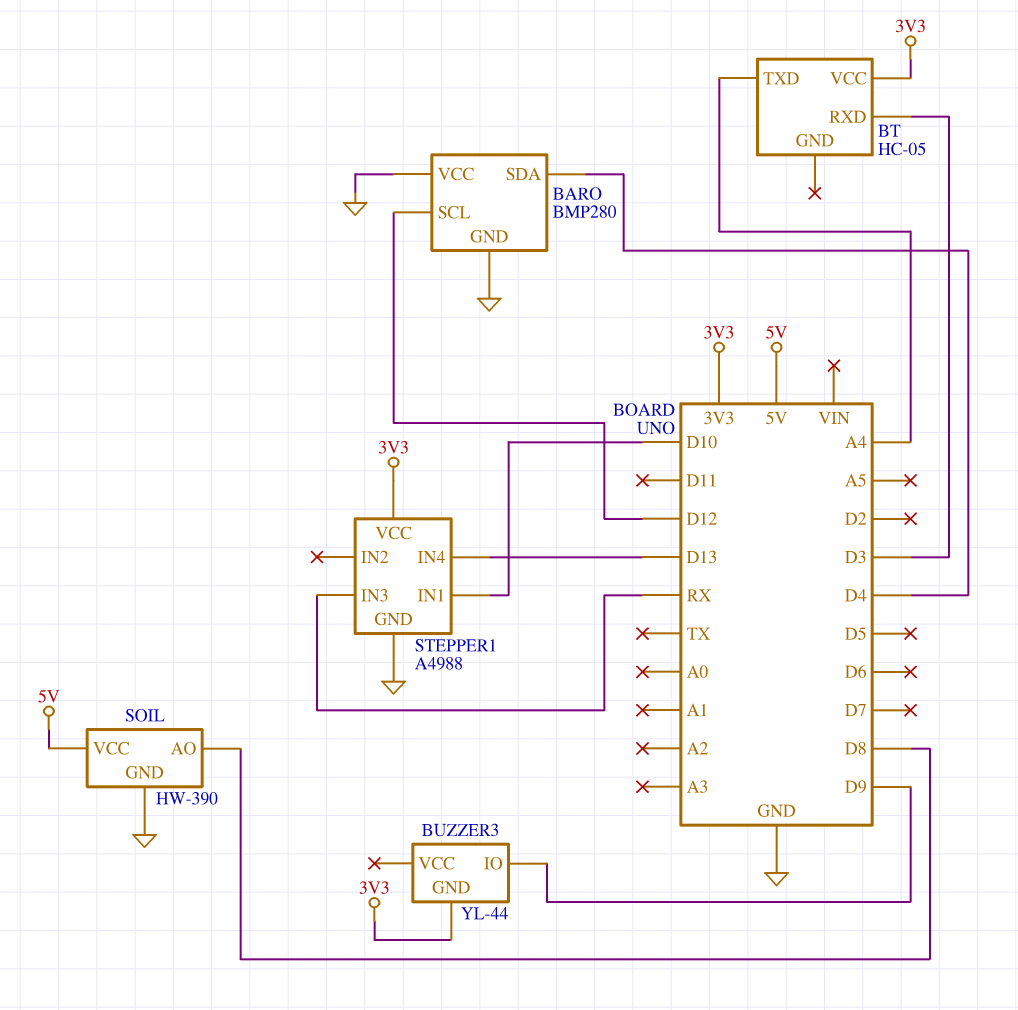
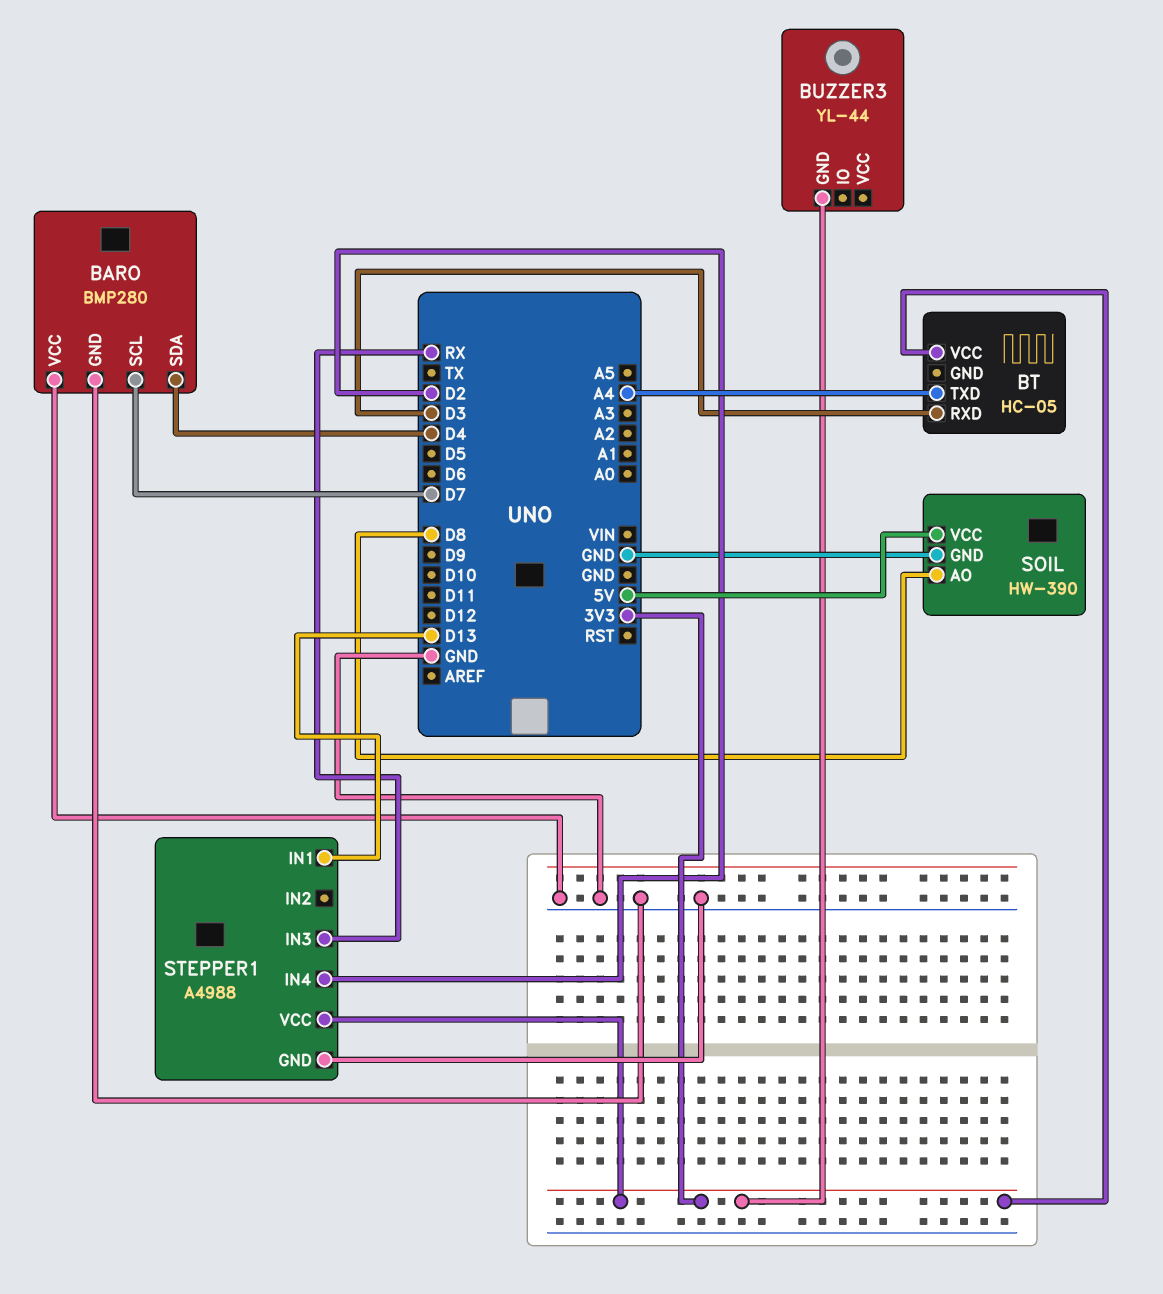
BARO pin SCL: D12 -> D7
BUZZER3 pin IO: D9 -> none
STEPPER1 pin IN1: D10 -> D13
STEPPER1 pin IN4: D13 -> D2

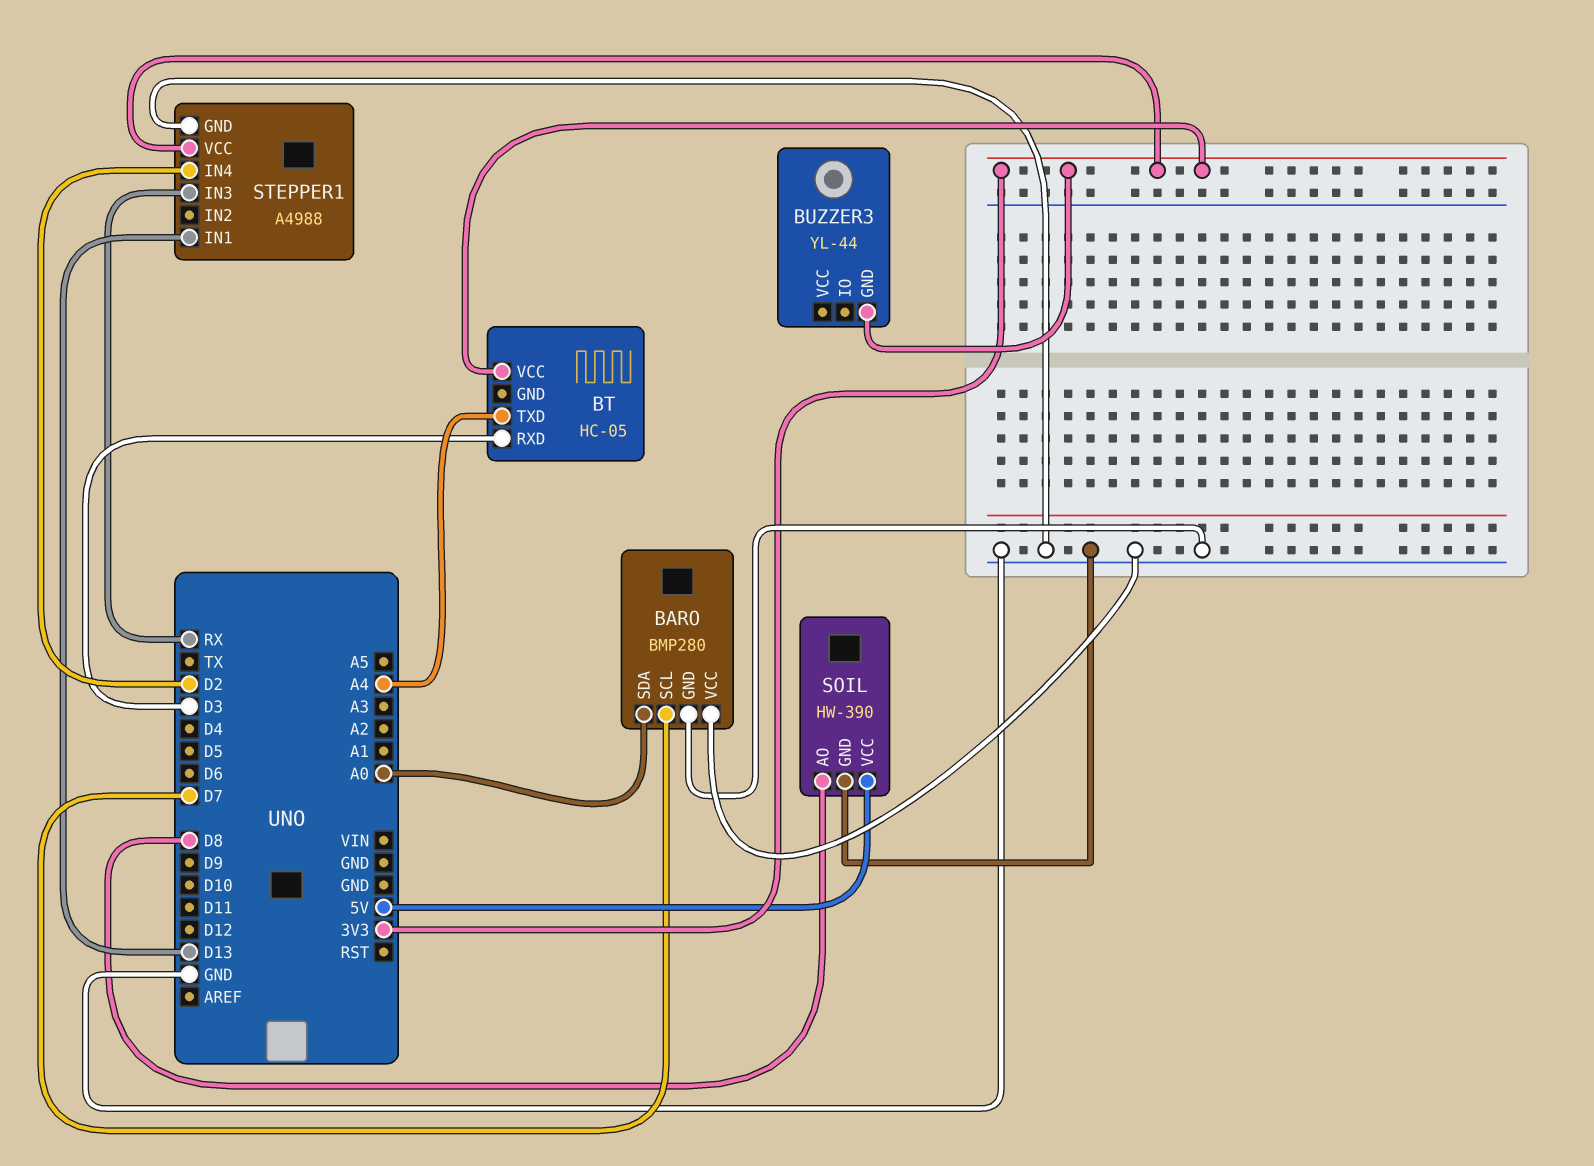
BARO pin SDA: D4 -> A0

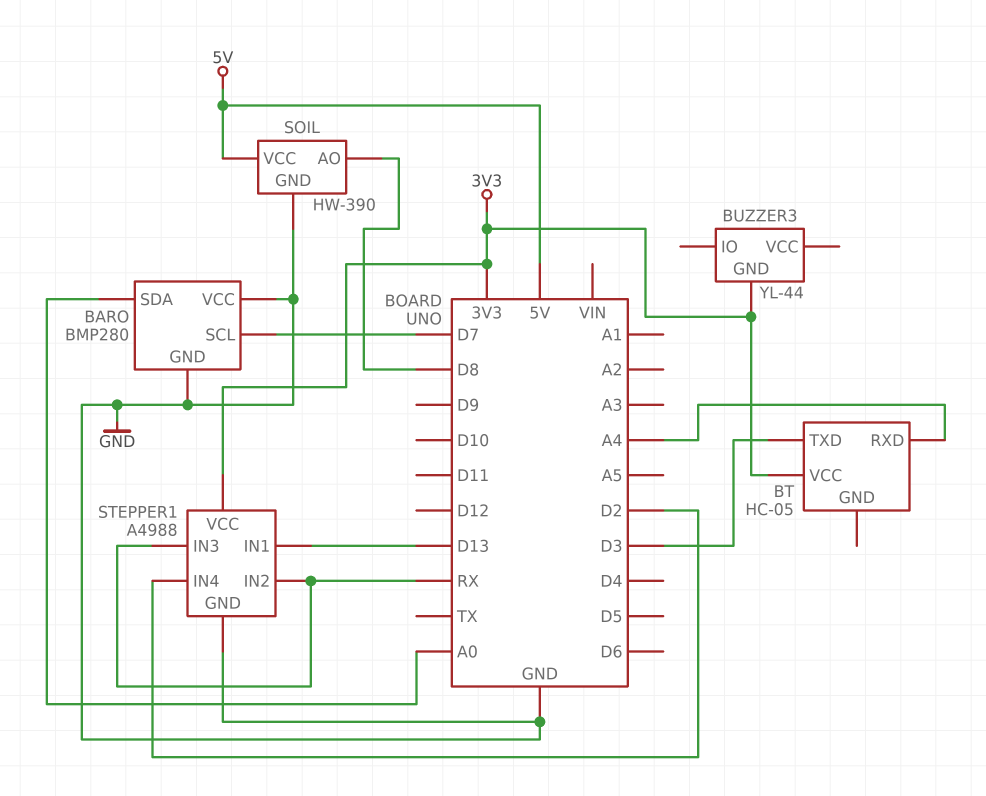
BT pin RXD: D3 -> A4
BT pin TXD: A4 -> D3
STEPPER1 pin IN2: none -> RX

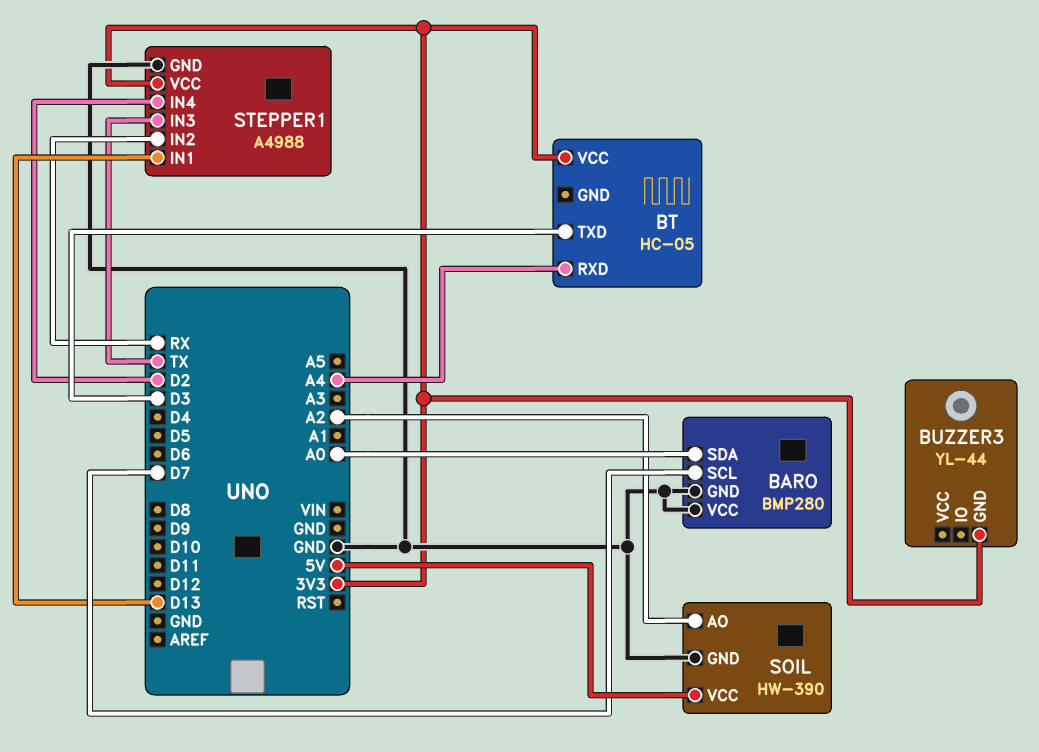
SOIL pin AO: D8 -> A2
STEPPER1 pin IN3: RX -> TX

